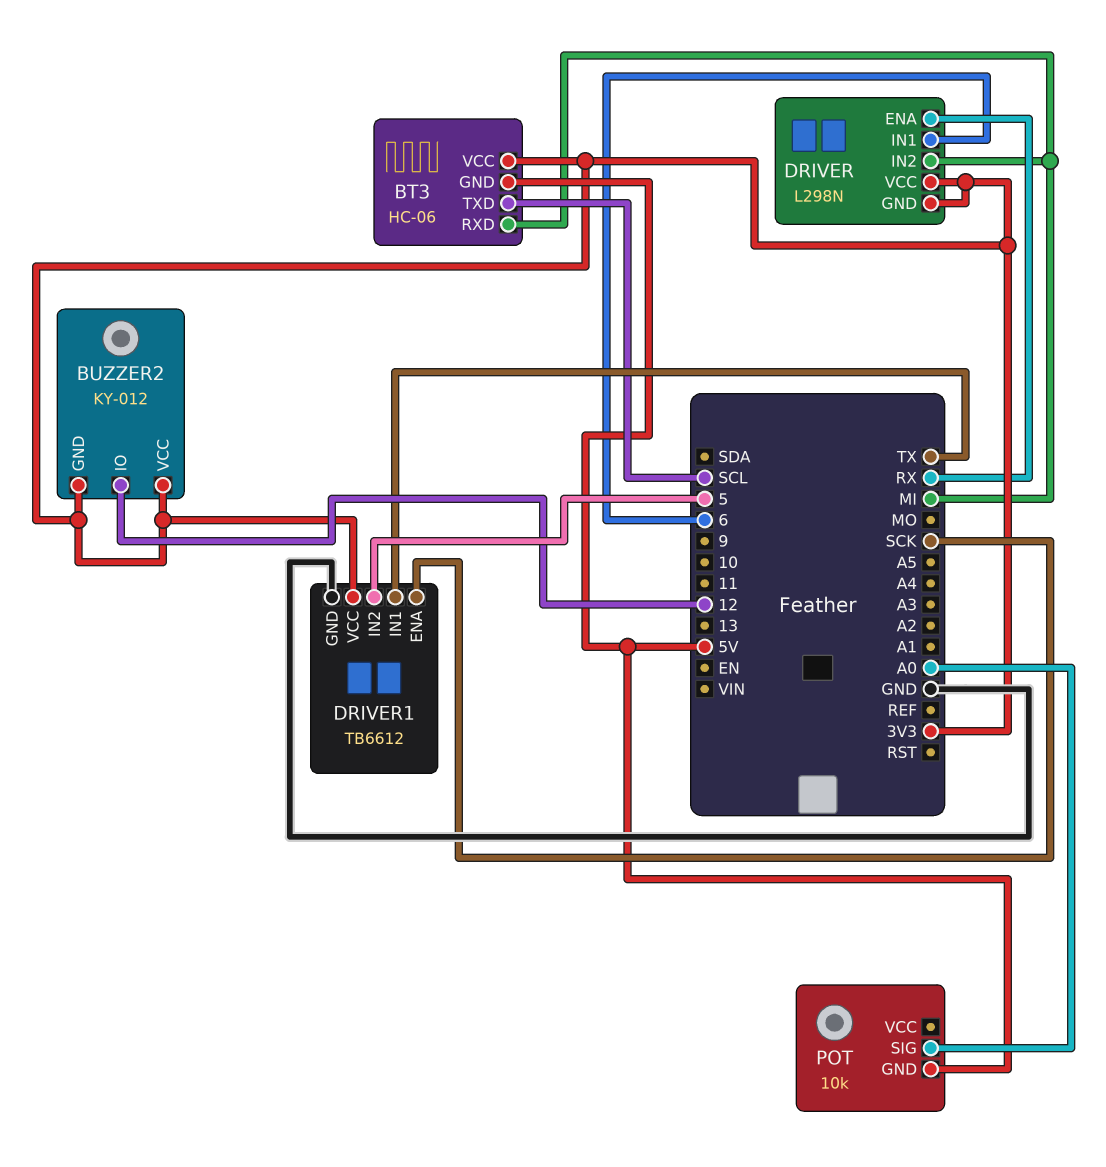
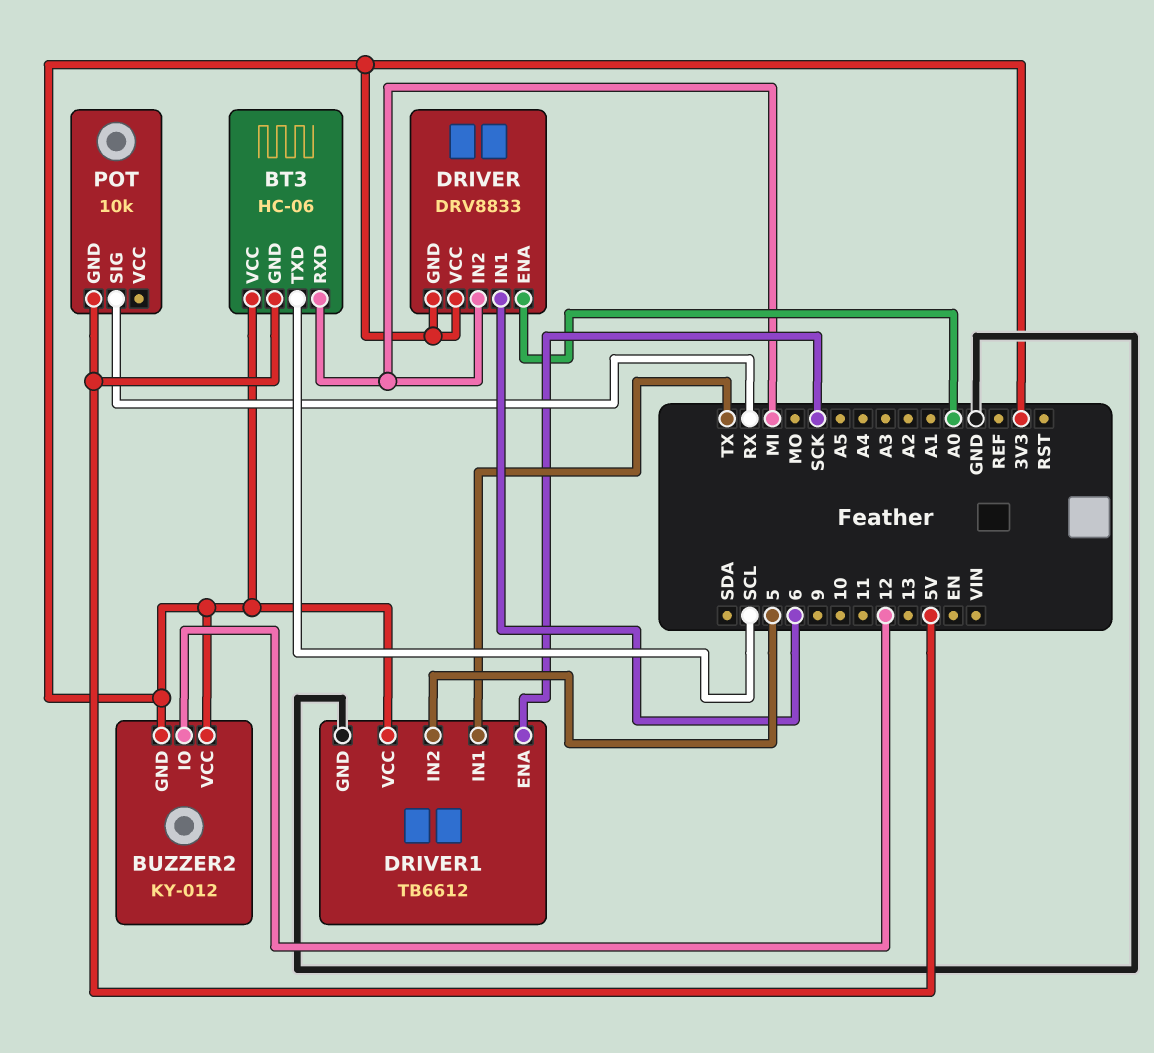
DRIVER: L298N -> DRV8833
DRIVER pin ENA: RX -> A0
POT pin SIG: A0 -> RX

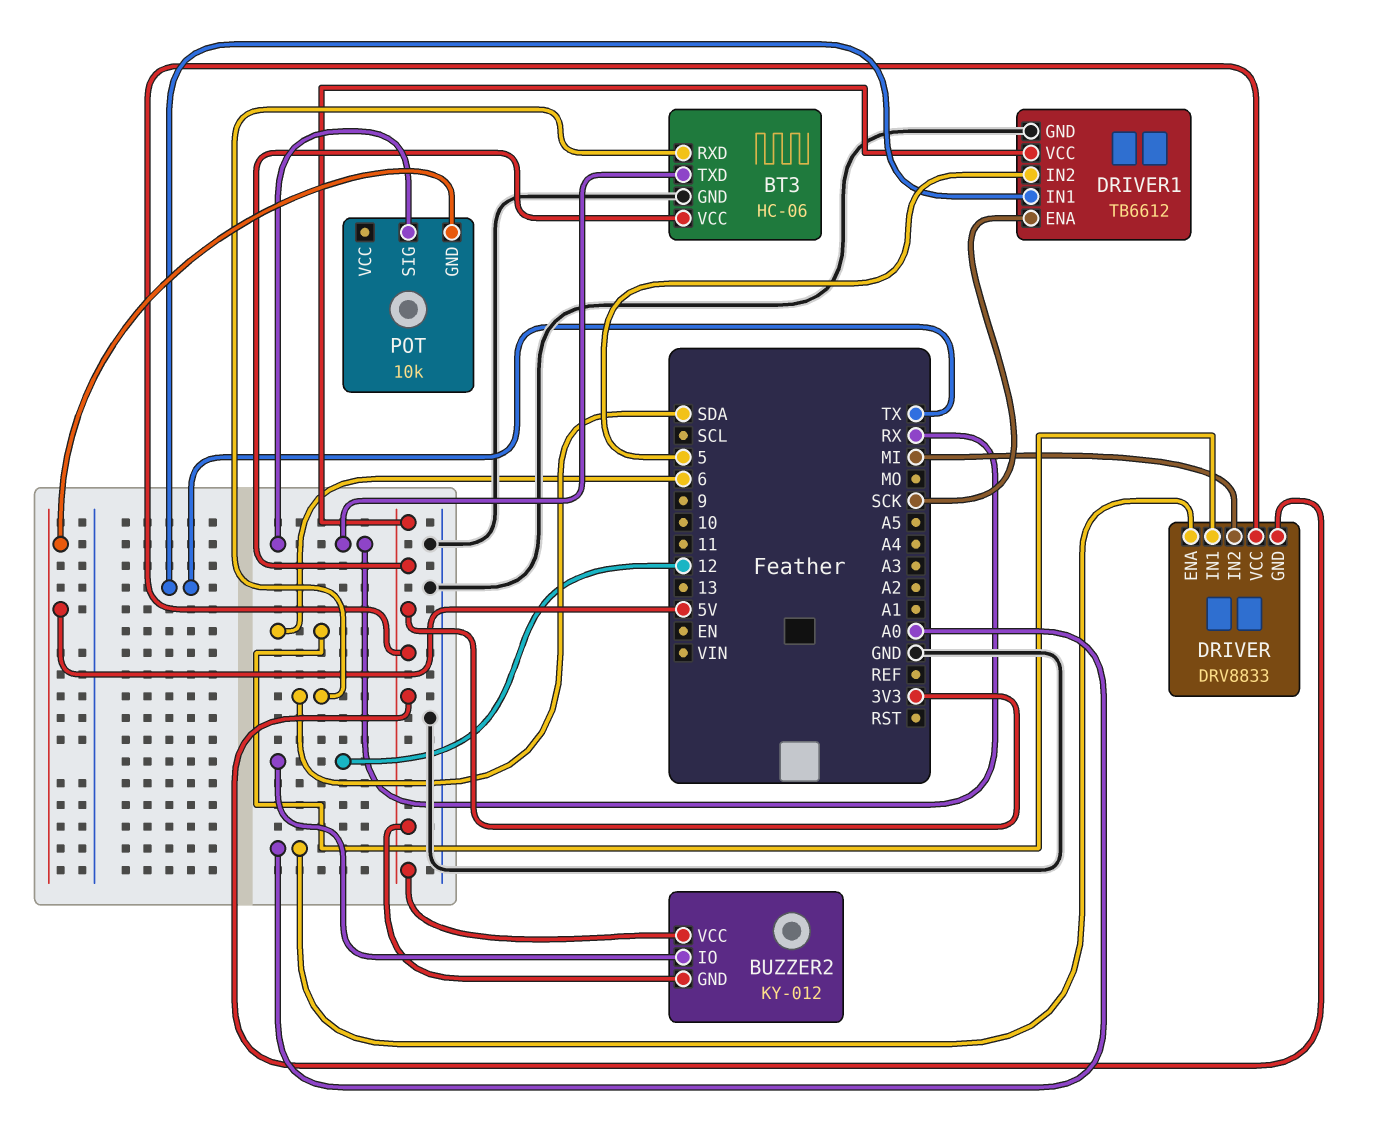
BT3 pin GND: 5V -> GND
BT3 pin RXD: MI -> SDA
BT3 pin TXD: SCL -> RX

